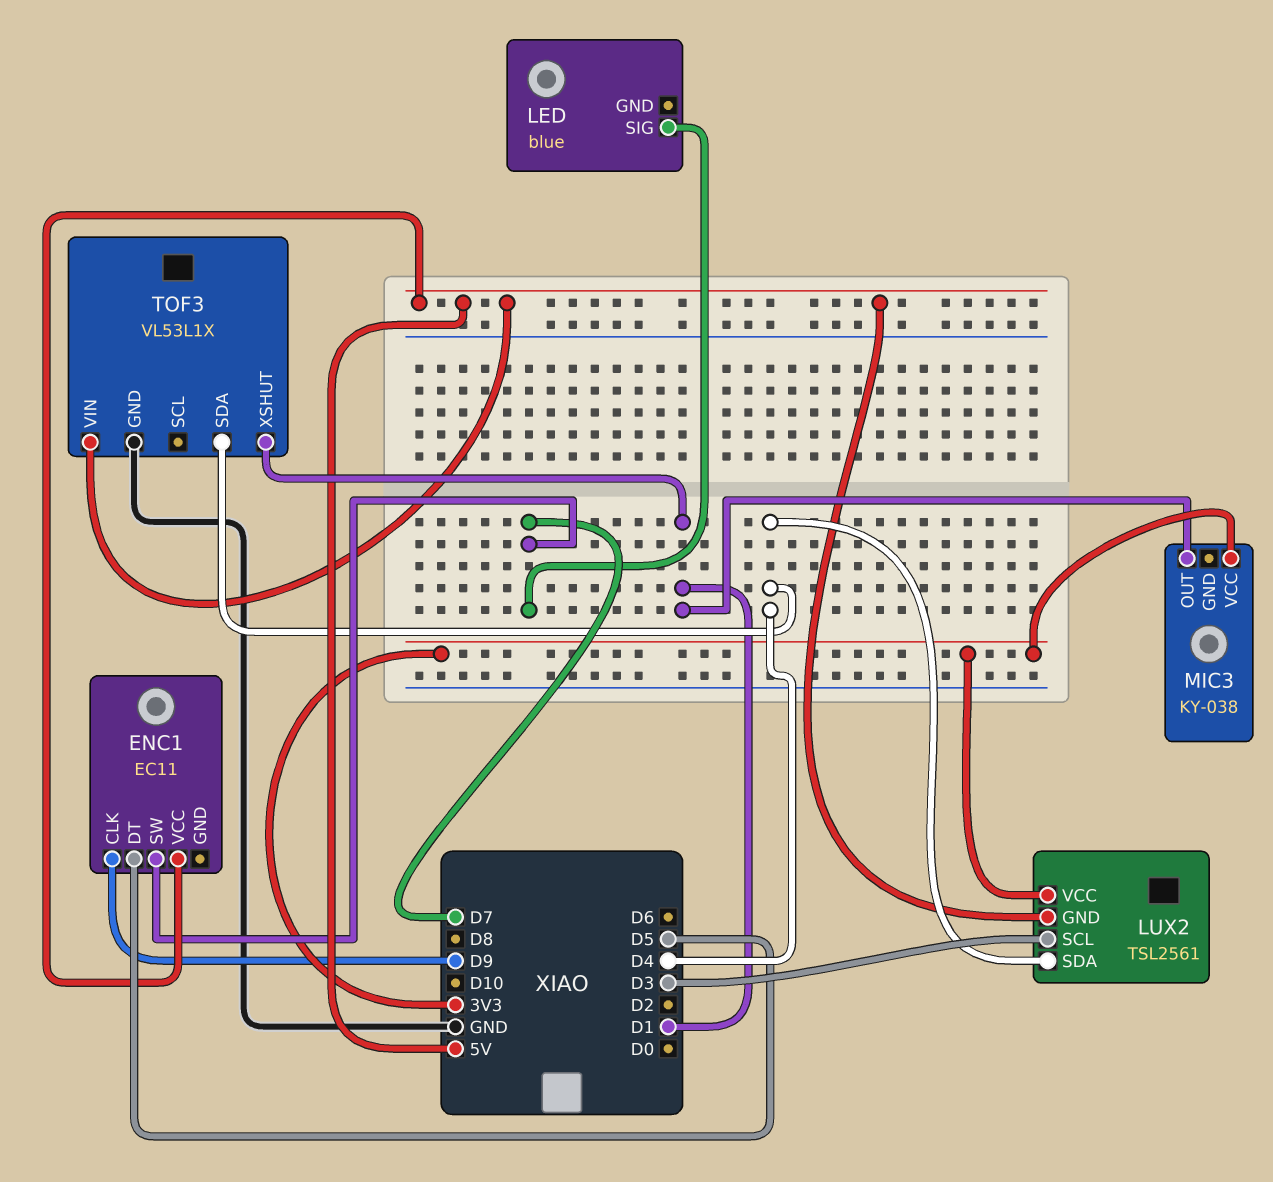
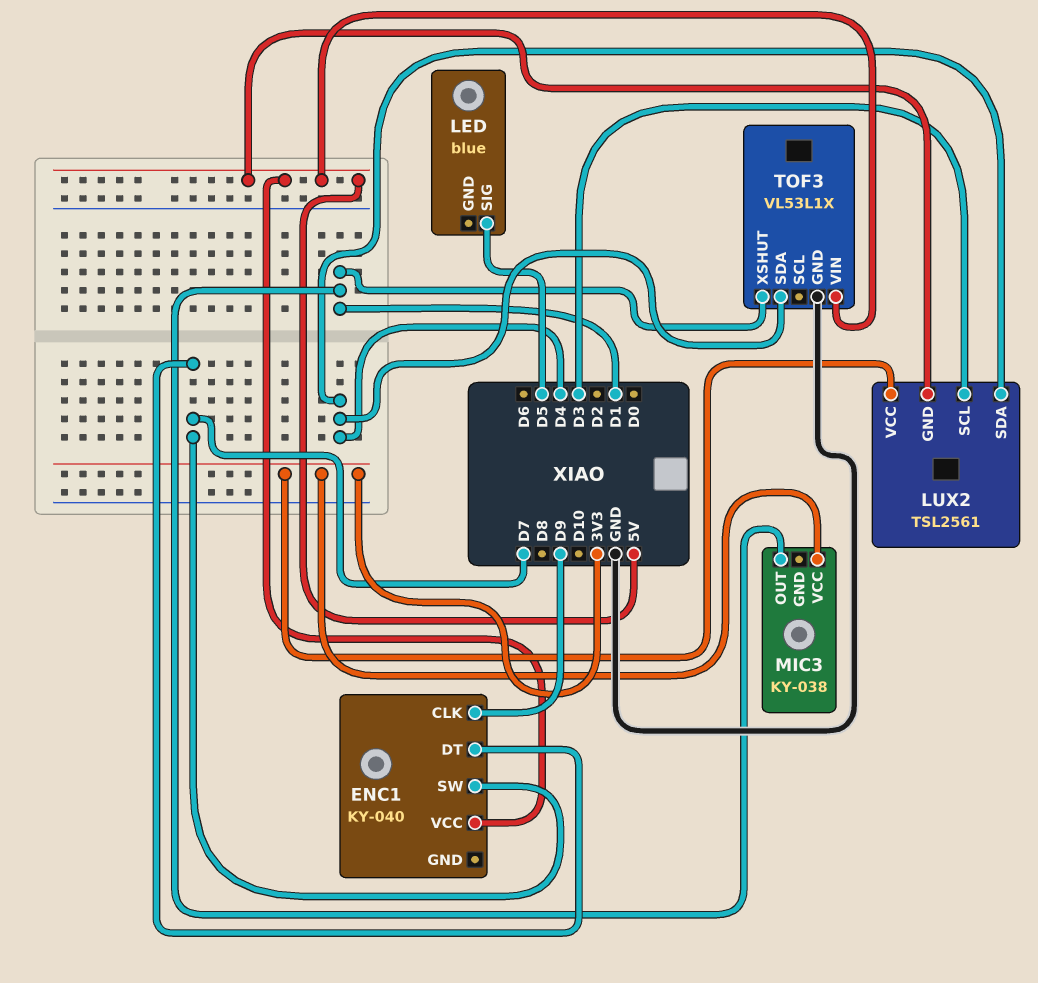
ENC1: EC11 -> KY-040
ENC1 pin DT: D5 -> D7
LED pin SIG: D7 -> D5

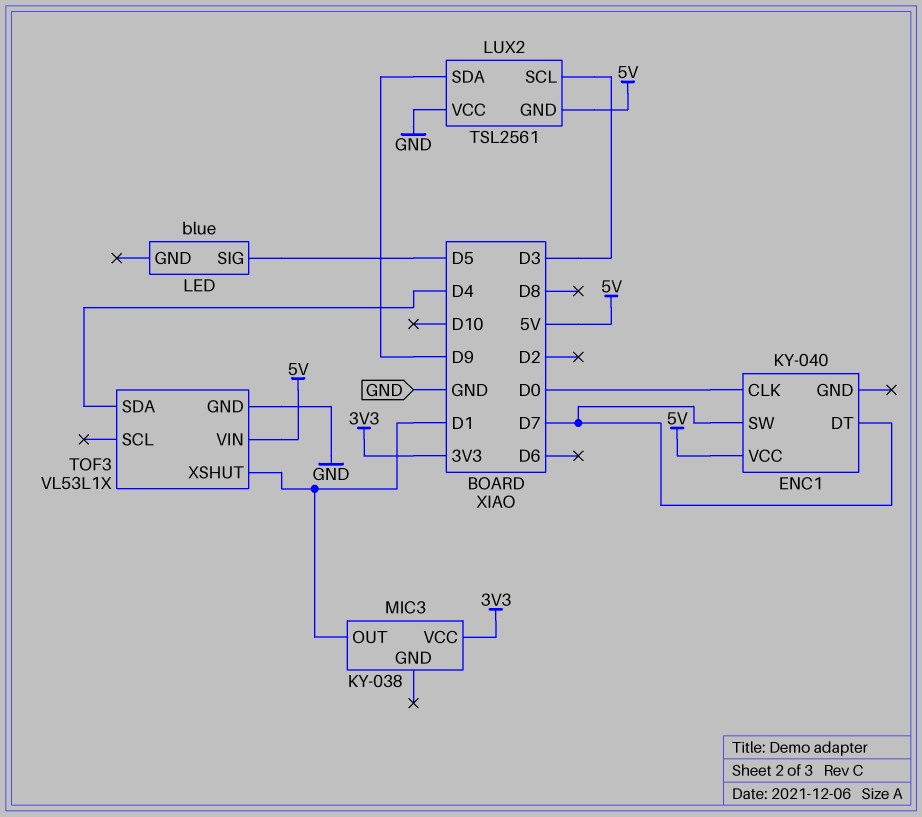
ENC1 pin CLK: D9 -> D0
LUX2 pin SDA: D4 -> D9
LUX2 pin VCC: 3V3 -> GND

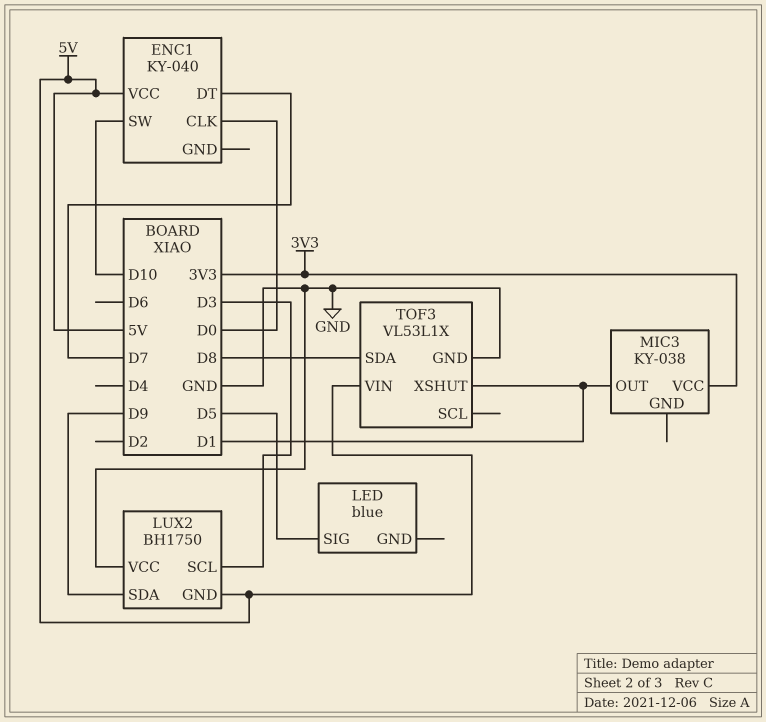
ENC1 pin SW: D7 -> D10
LUX2: TSL2561 -> BH1750
TOF3 pin SDA: D4 -> D8

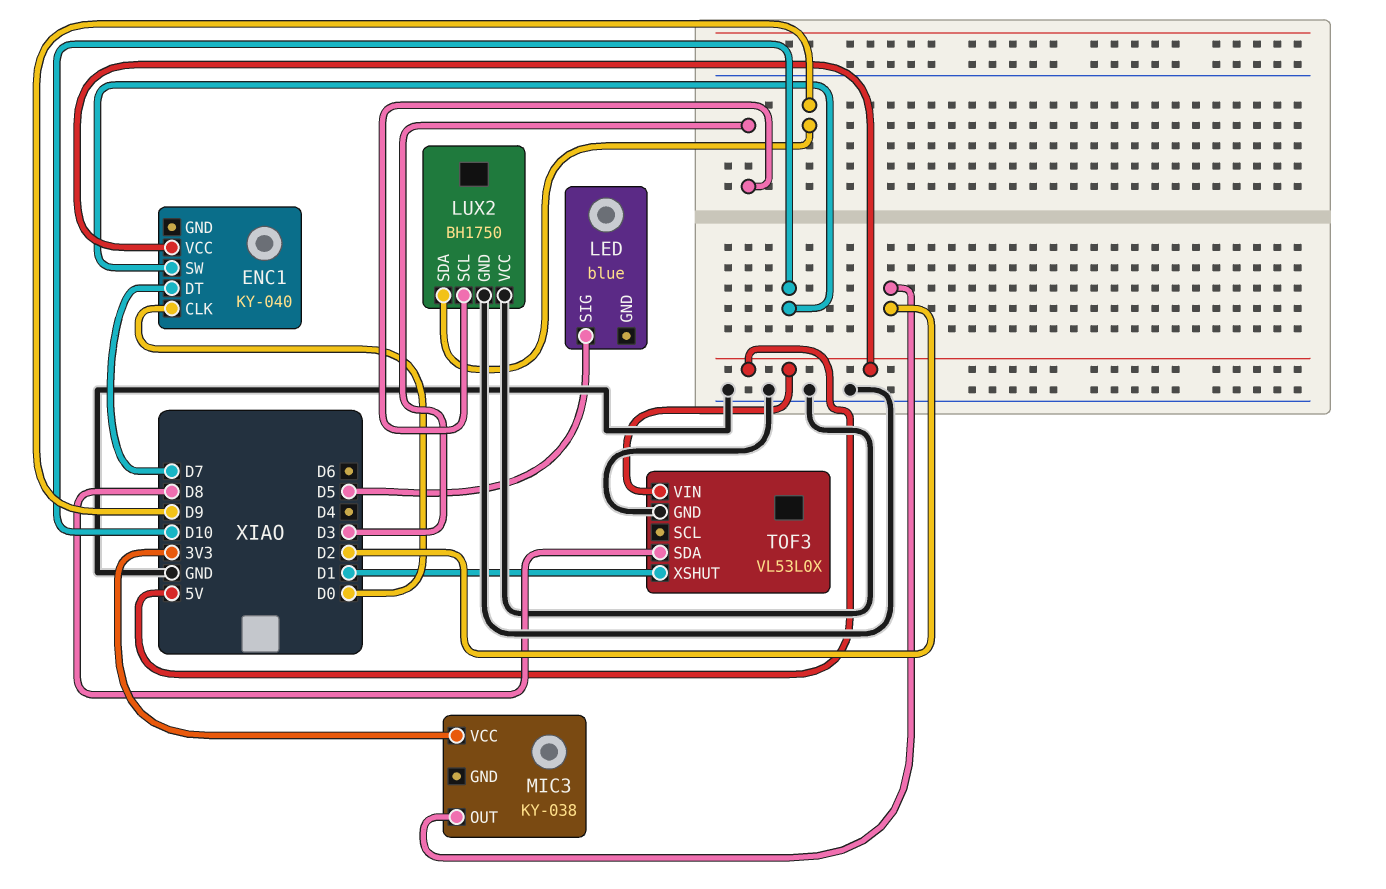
LUX2 pin GND: 5V -> GND
MIC3 pin OUT: D1 -> D2
TOF3: VL53L1X -> VL53L0X

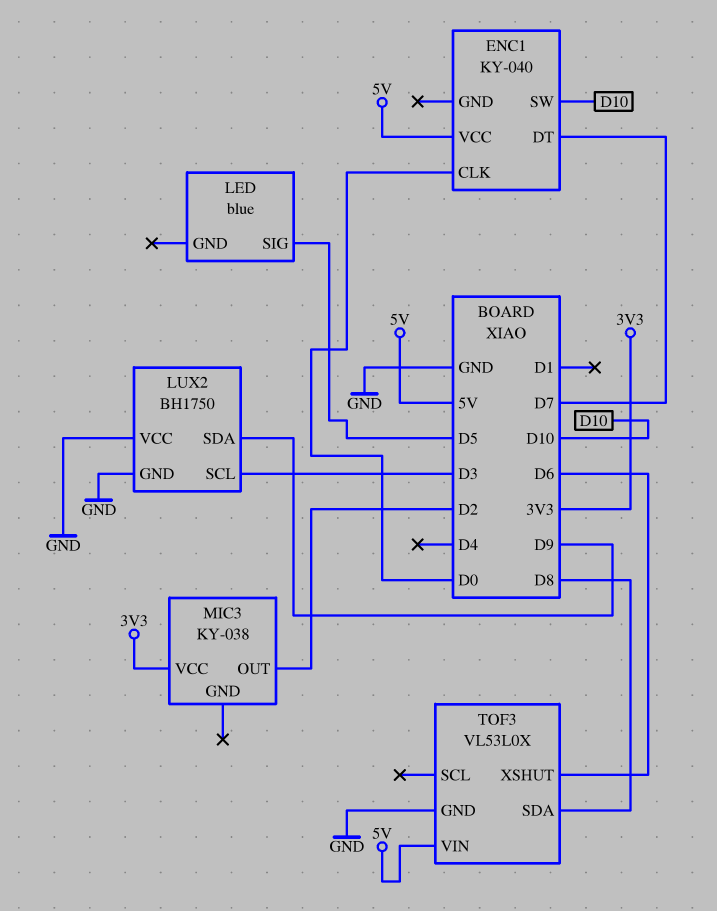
TOF3 pin XSHUT: D1 -> D6

